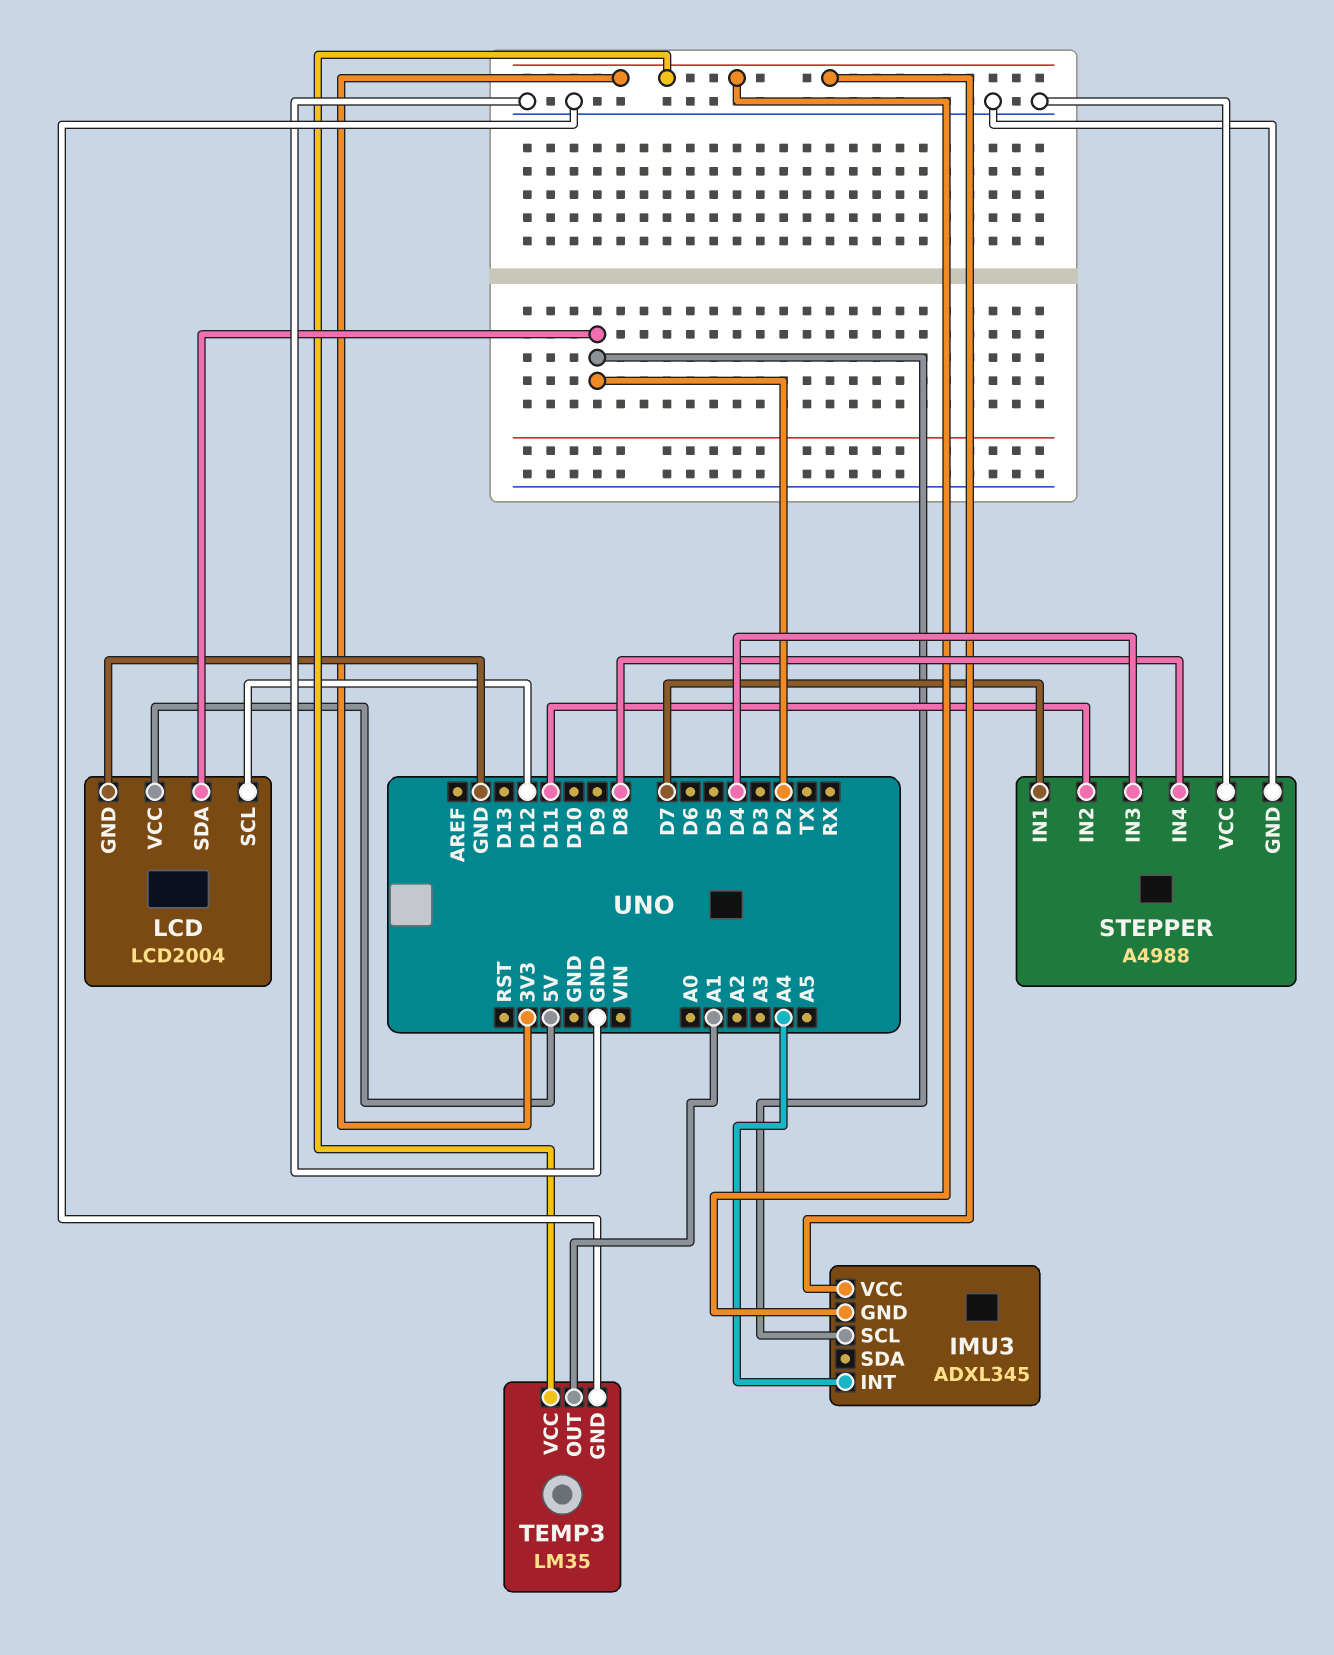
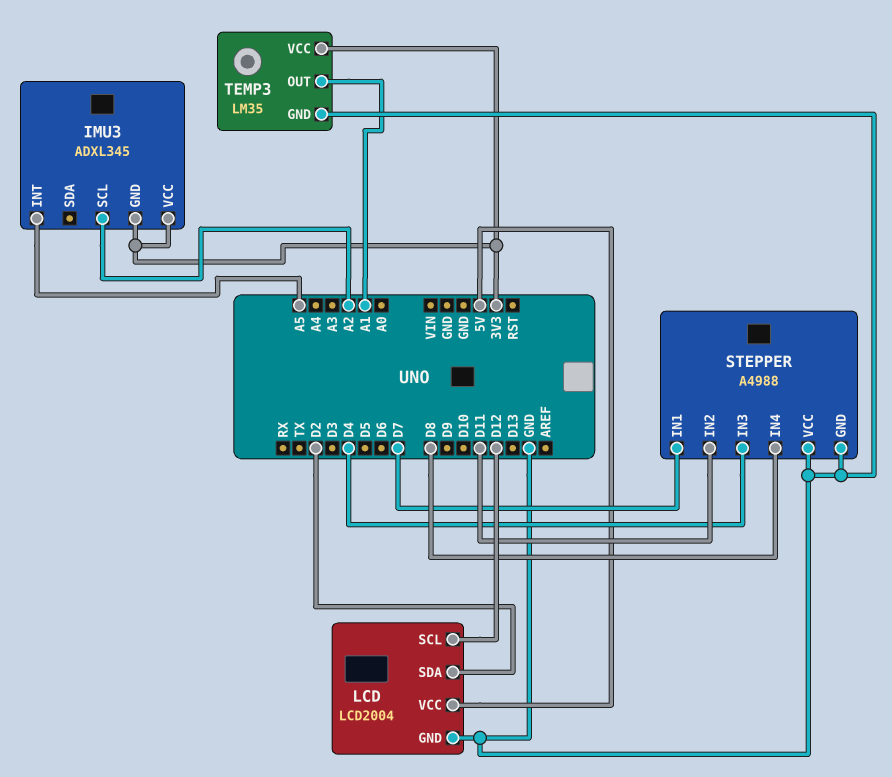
IMU3 pin INT: A4 -> A5
IMU3 pin SCL: D2 -> A2

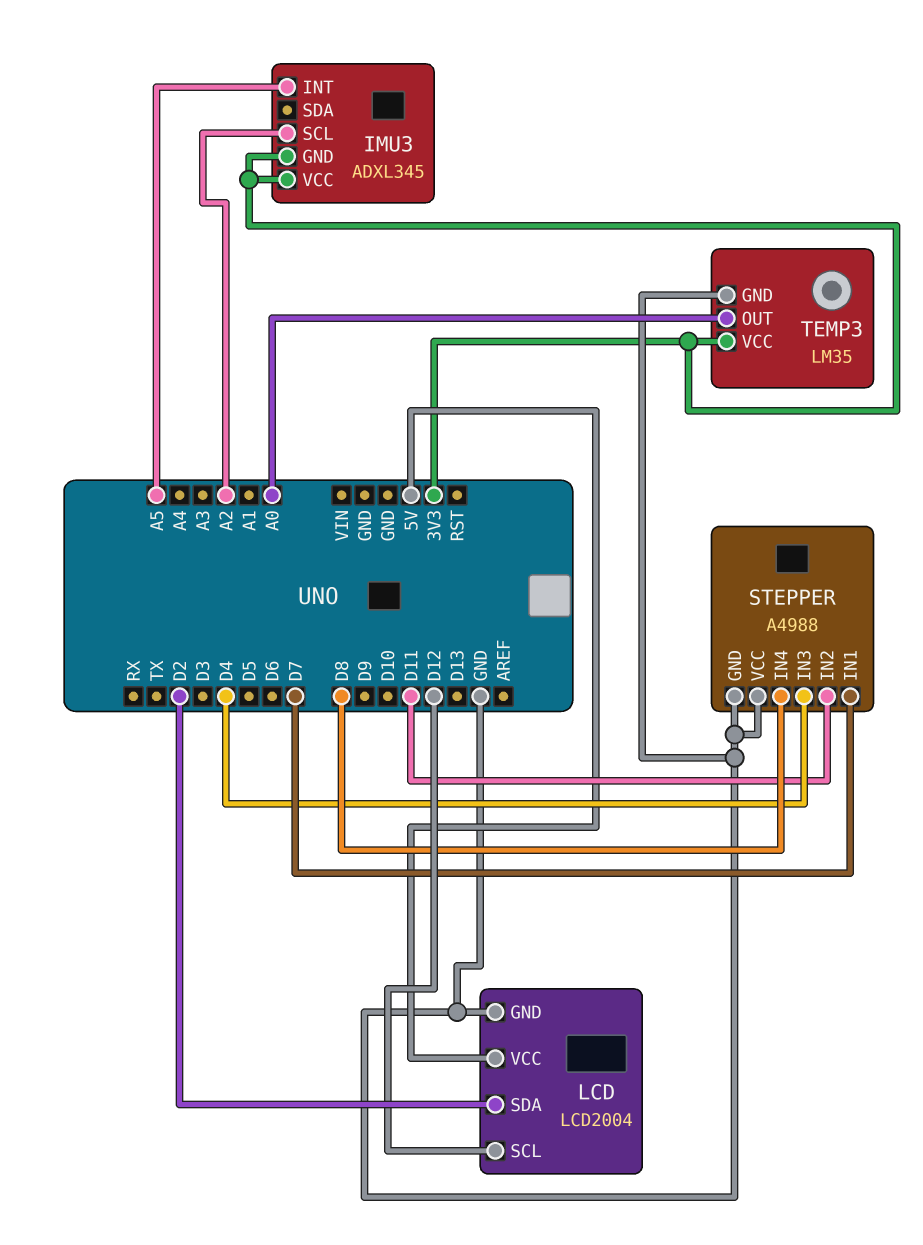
TEMP3 pin OUT: A1 -> A0

